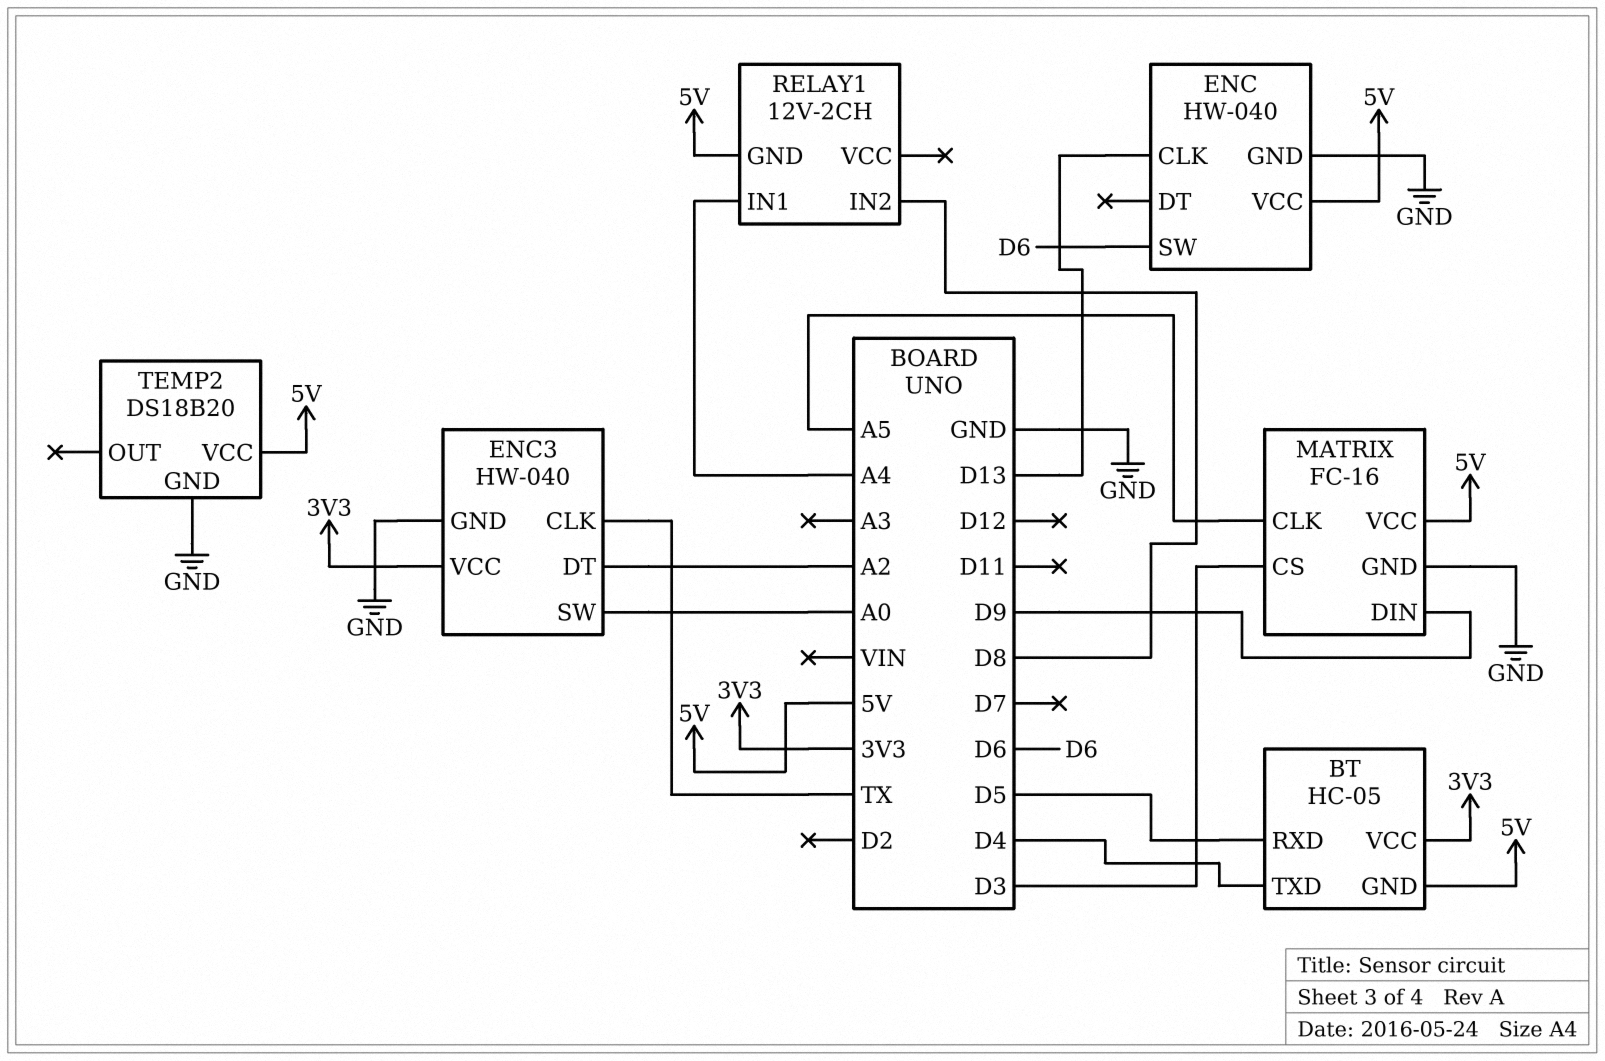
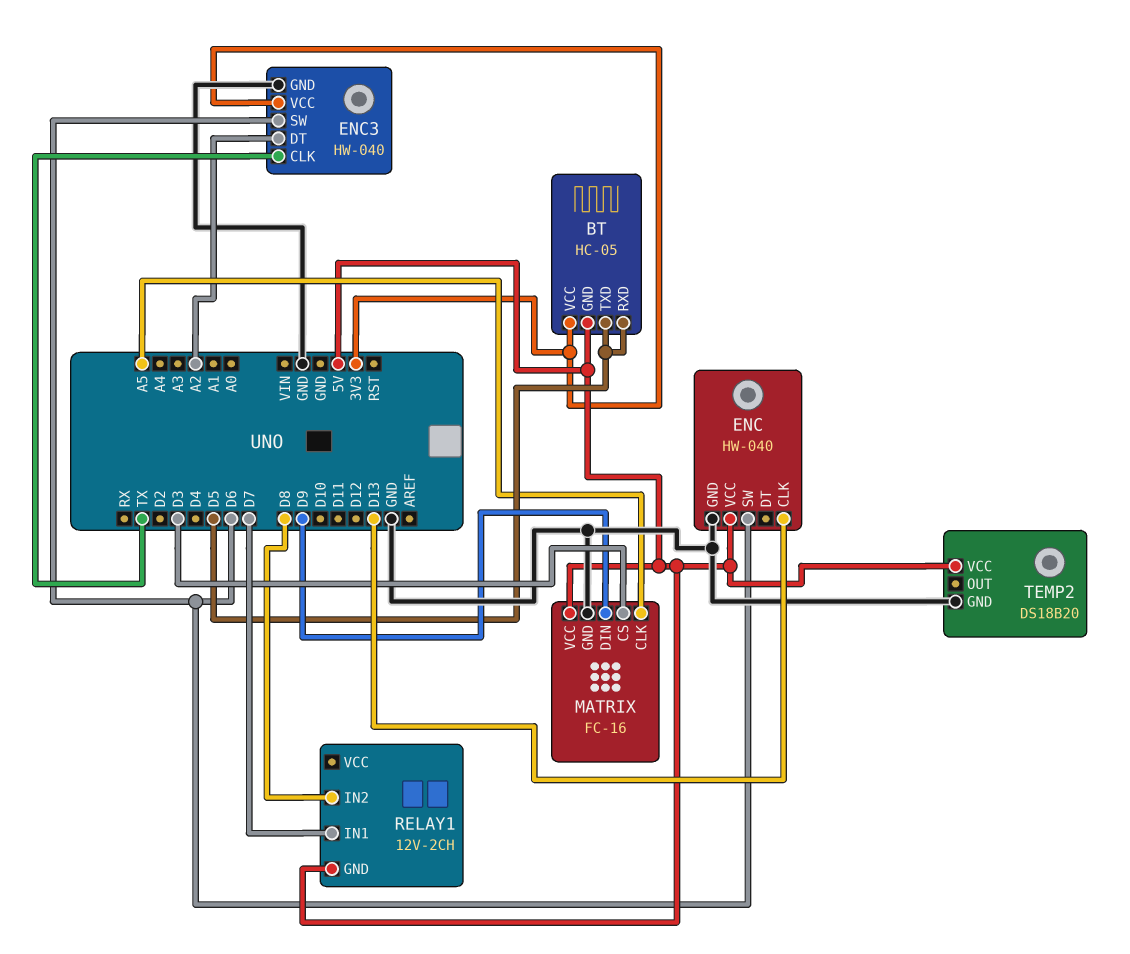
BT pin TXD: D4 -> D5
ENC3 pin SW: A0 -> D6
RELAY1 pin IN1: A4 -> D7

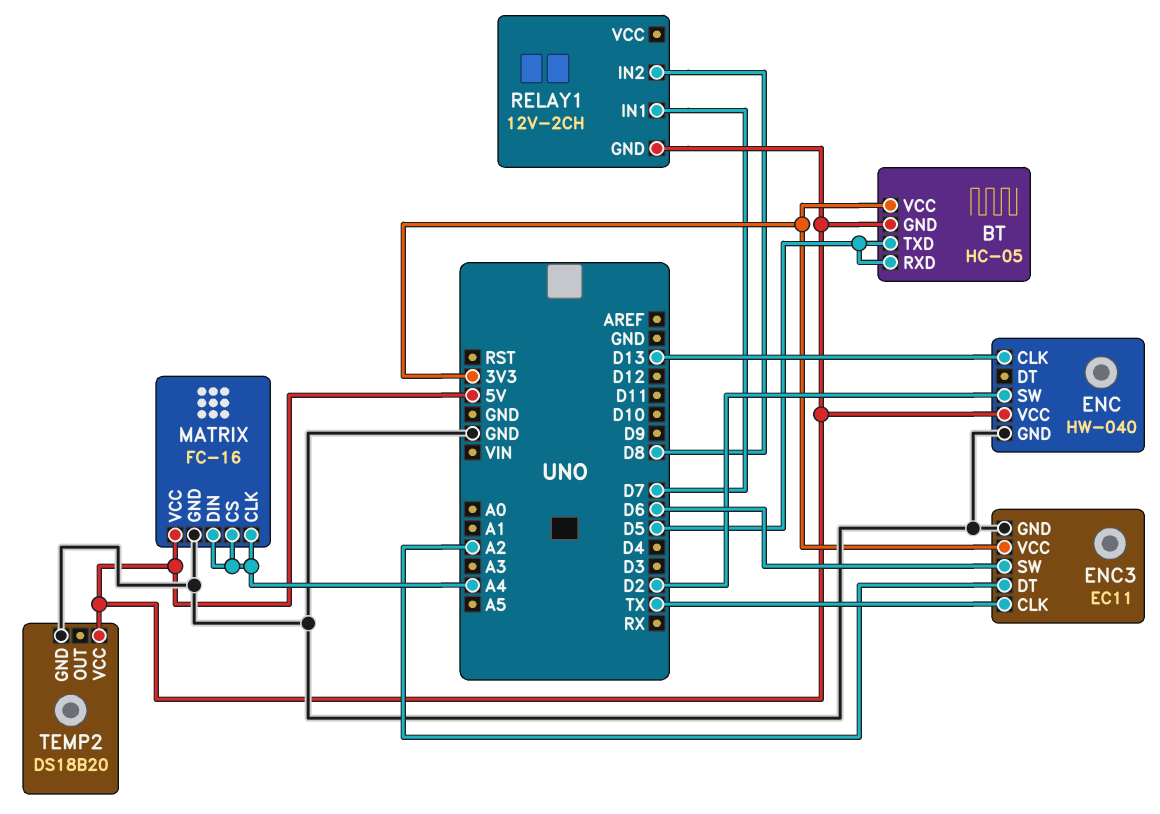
ENC pin SW: D6 -> D2
ENC3: HW-040 -> EC11
MATRIX pin CLK: A5 -> A4
MATRIX pin CS: D3 -> A4
MATRIX pin DIN: D9 -> A4

